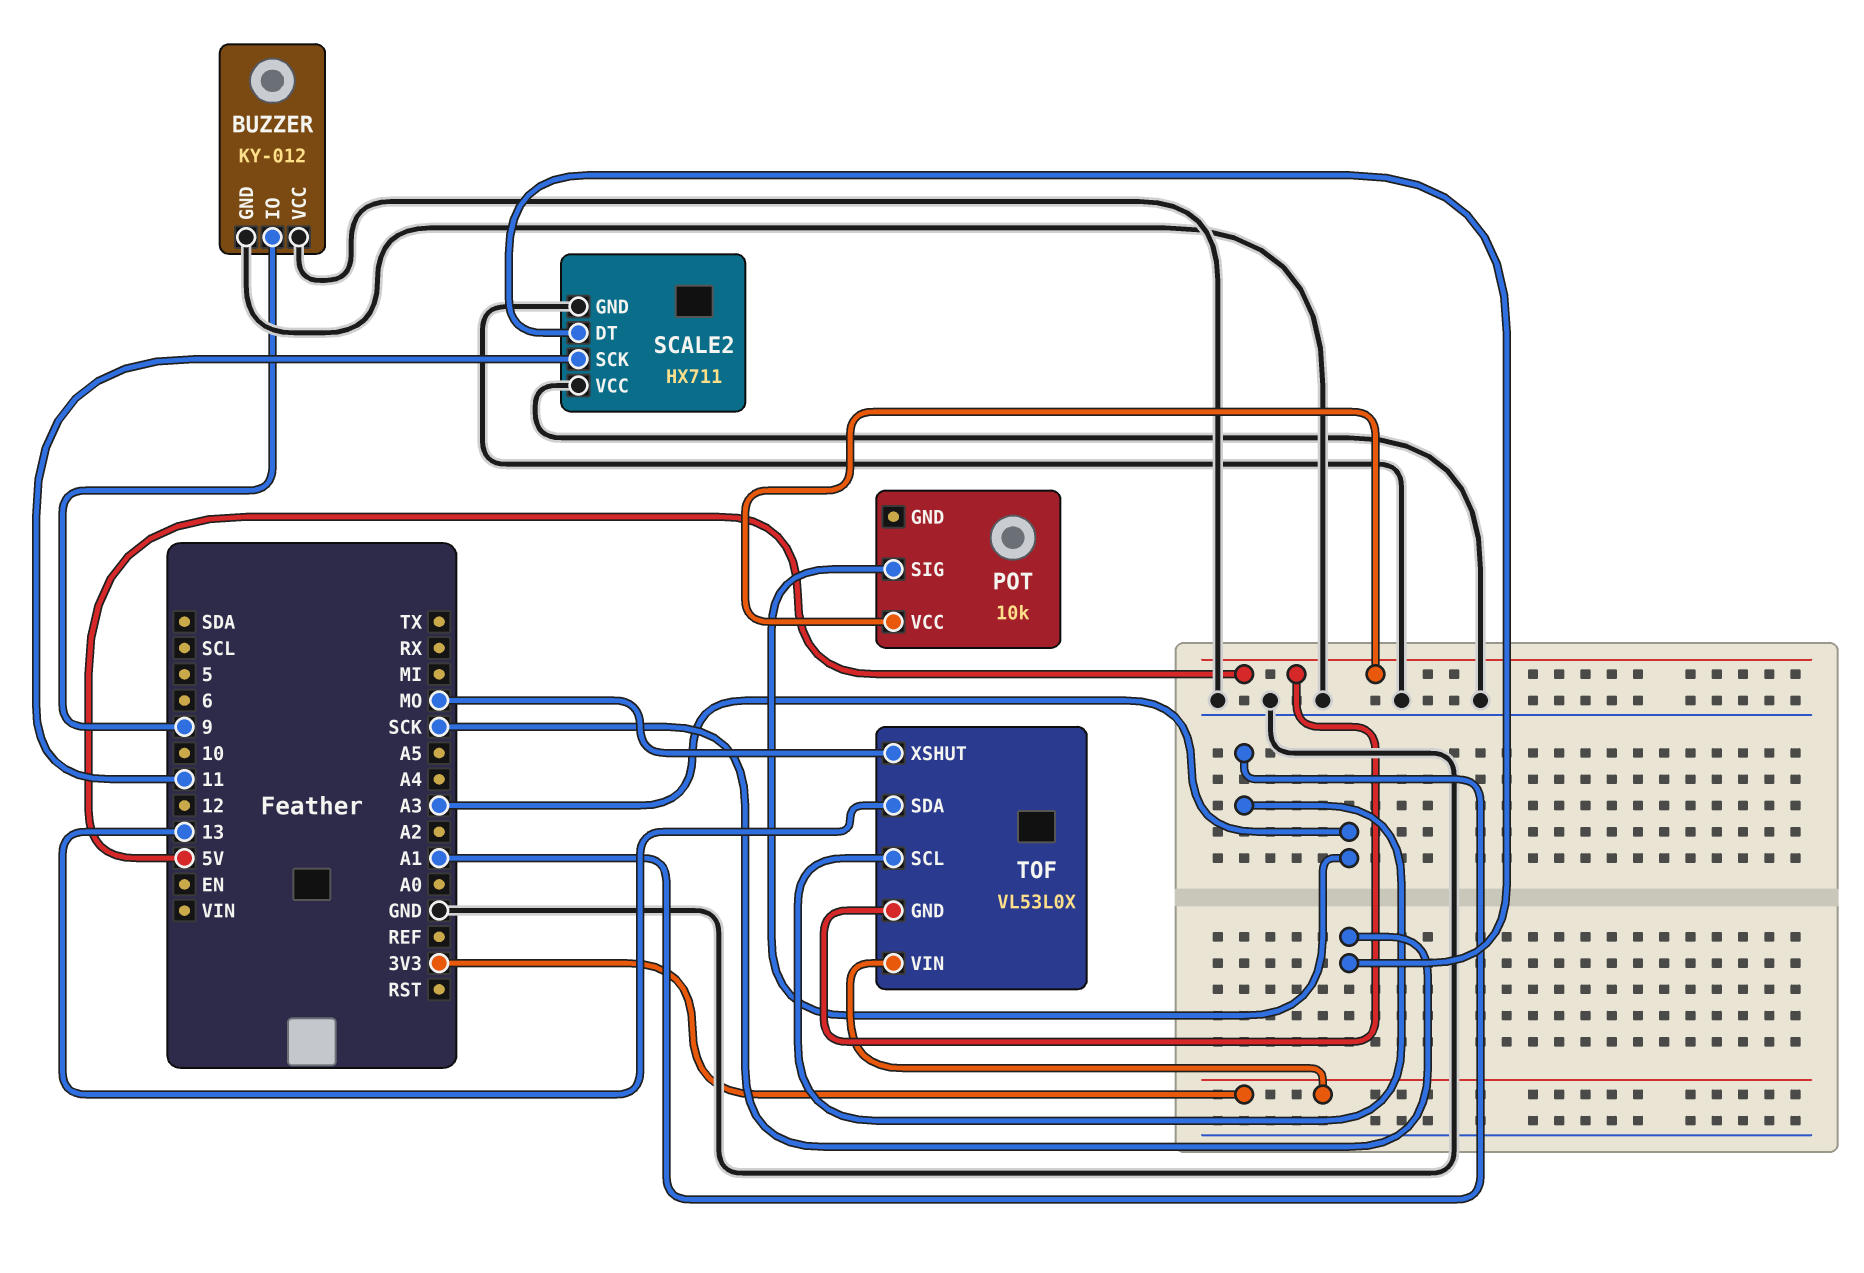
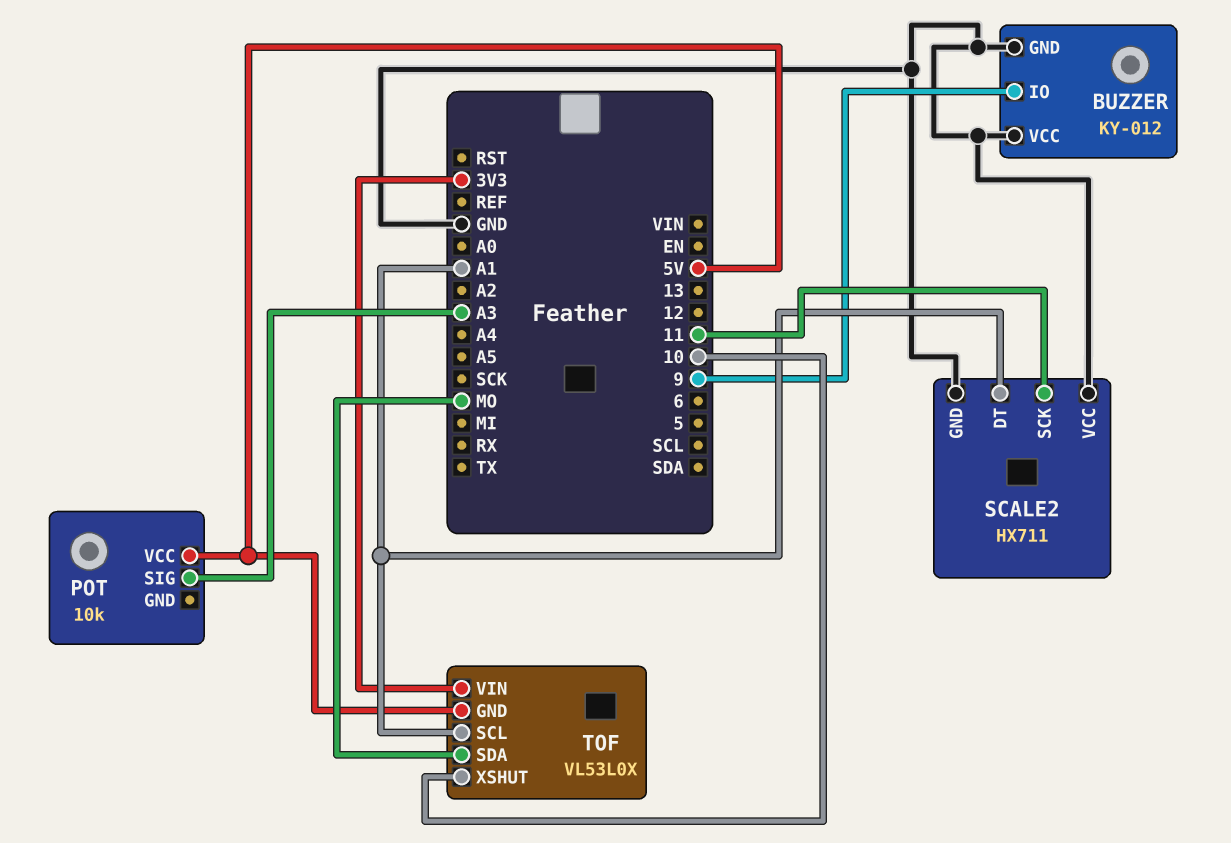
SCALE2 pin DT: SCK -> A1
TOF pin SDA: 13 -> MO
TOF pin XSHUT: MO -> 10

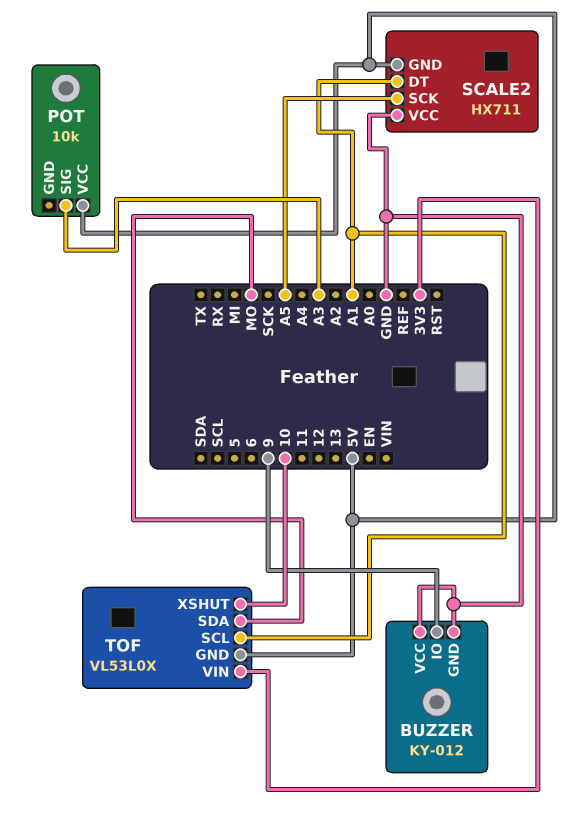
SCALE2 pin GND: GND -> 5V
SCALE2 pin SCK: 11 -> A5

